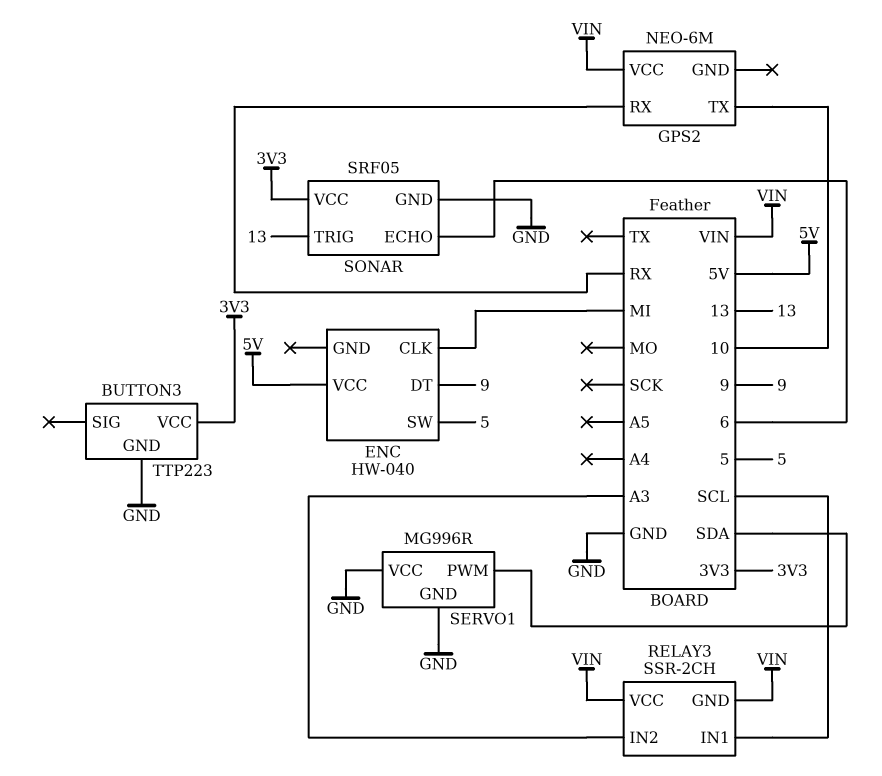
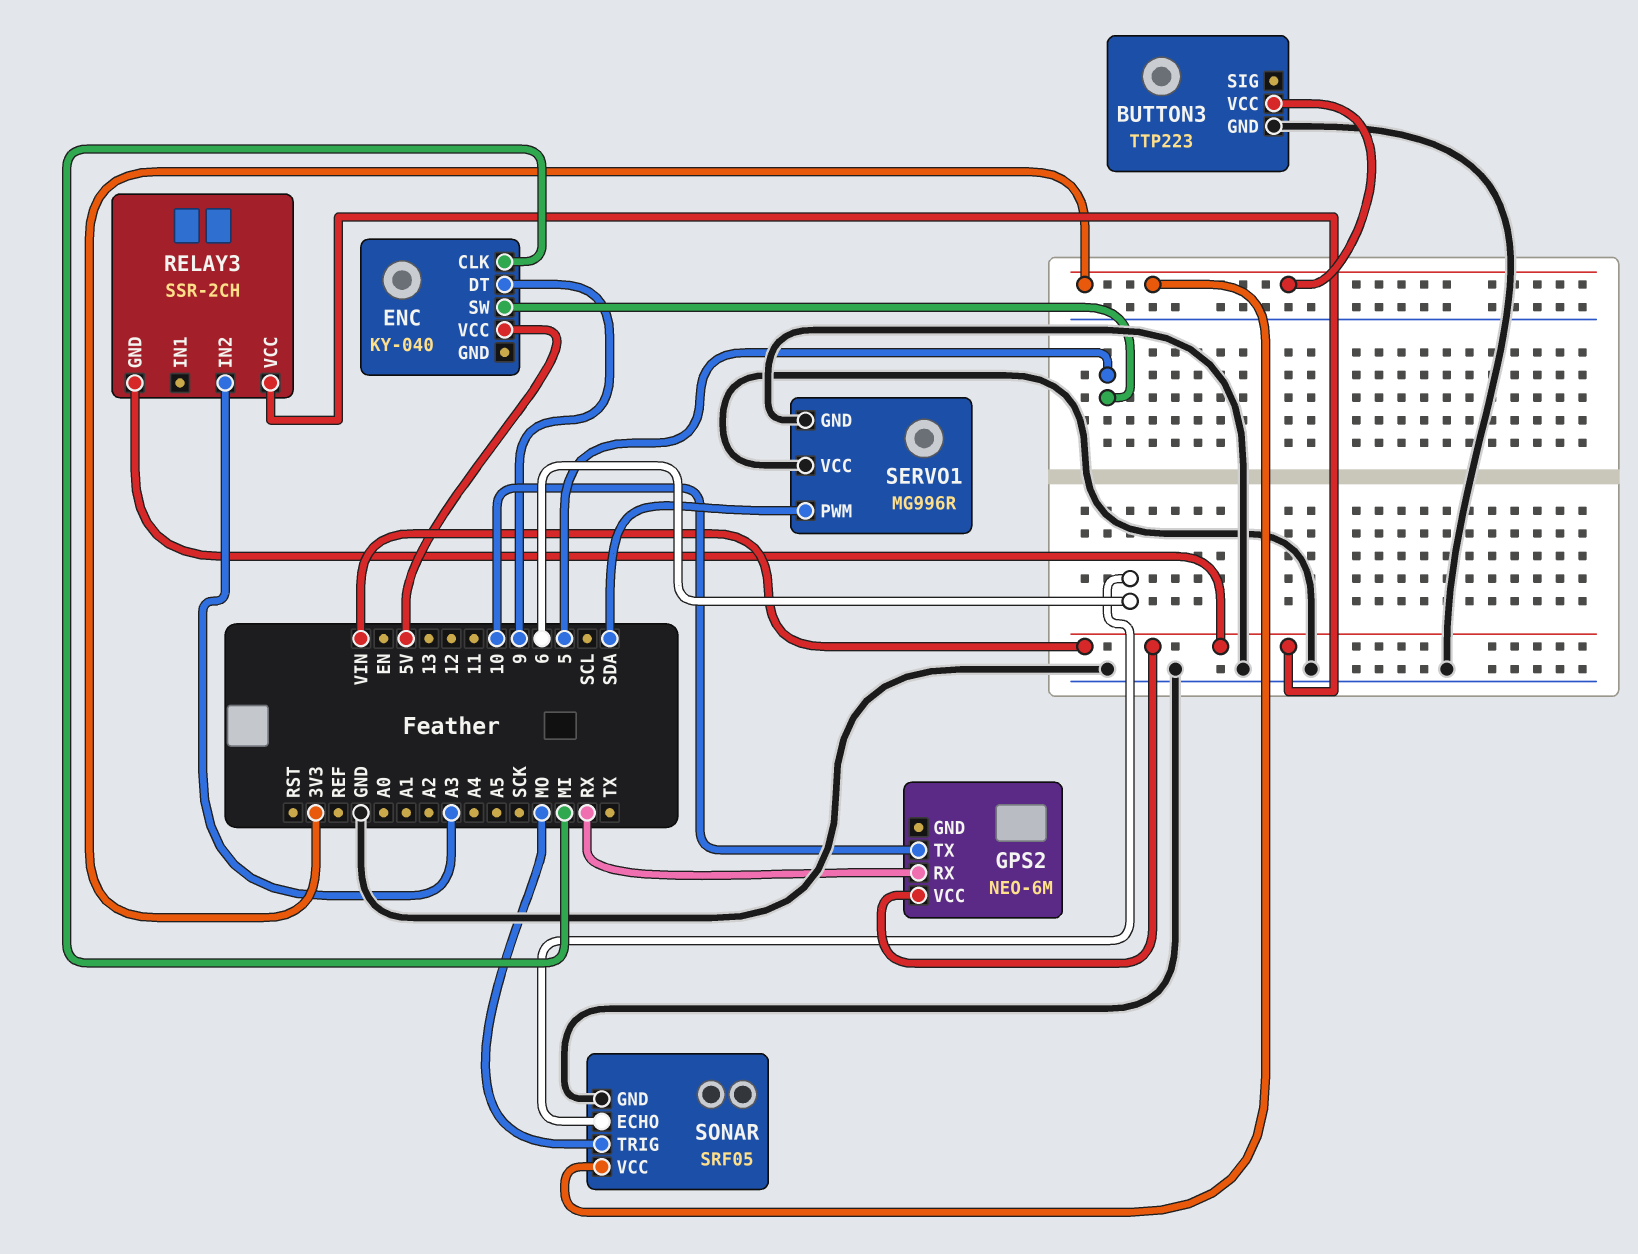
ENC: HW-040 -> KY-040
RELAY3 pin IN1: SCL -> none
SONAR pin TRIG: 13 -> MO

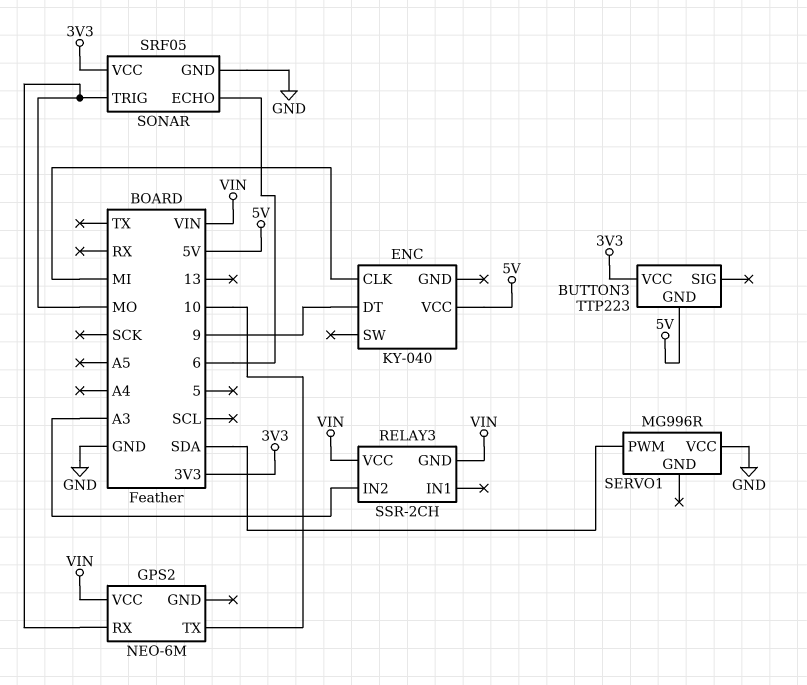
BUTTON3 pin GND: GND -> 5V
ENC pin SW: 5 -> none
GPS2 pin RX: RX -> MO
SERVO1 pin GND: GND -> none

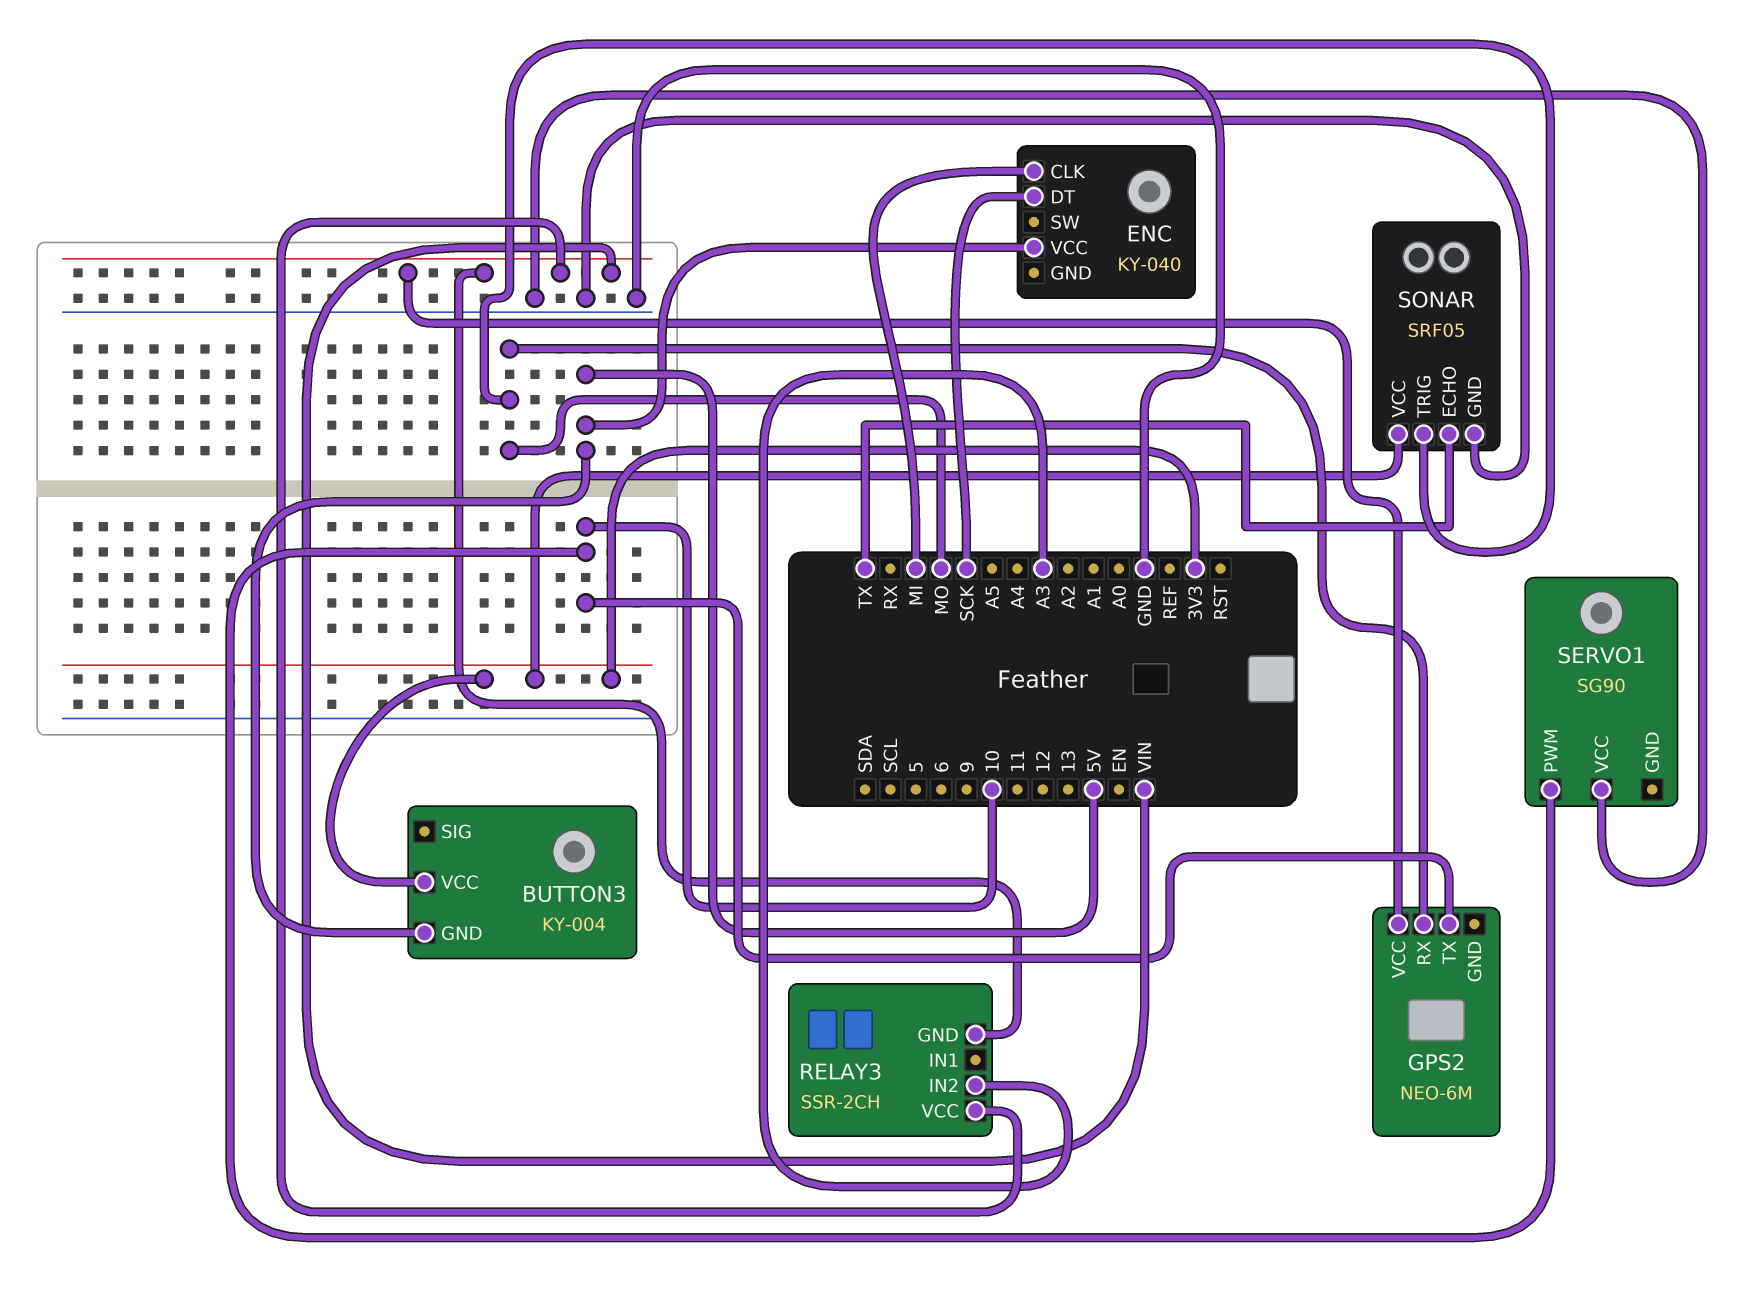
BUTTON3: TTP223 -> KY-004
ENC pin DT: 9 -> SCK
SERVO1: MG996R -> SG90
SERVO1 pin PWM: SDA -> 10
SONAR pin ECHO: 6 -> TX

